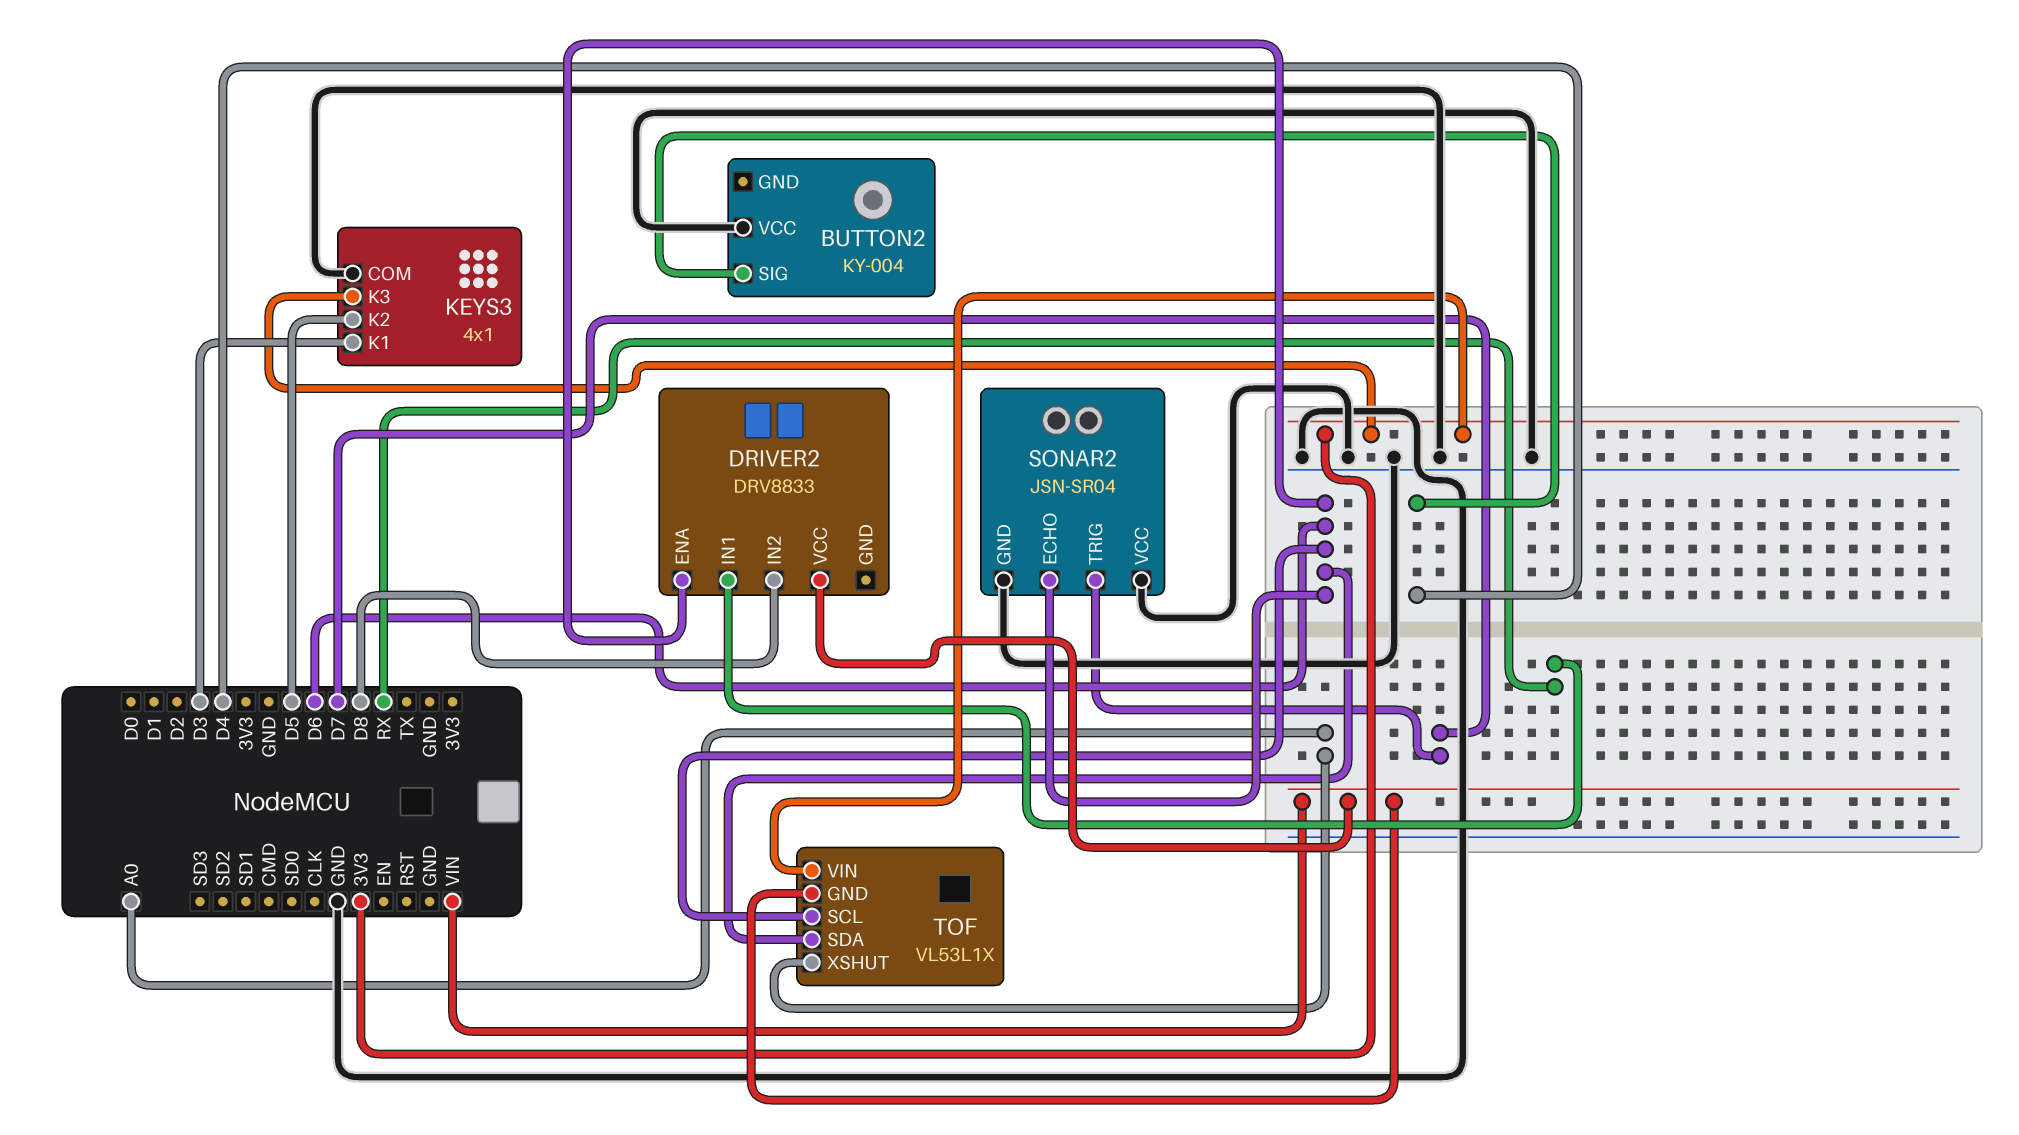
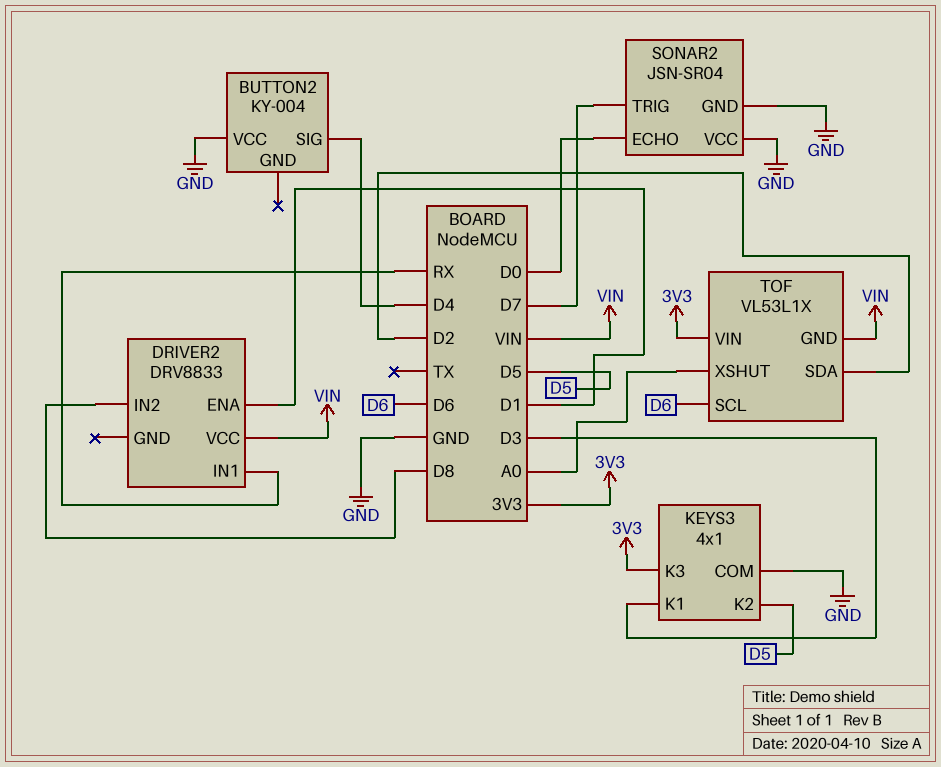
DRIVER2 pin ENA: D6 -> D1
SONAR2 pin ECHO: D6 -> D0
TOF pin SDA: D6 -> D2

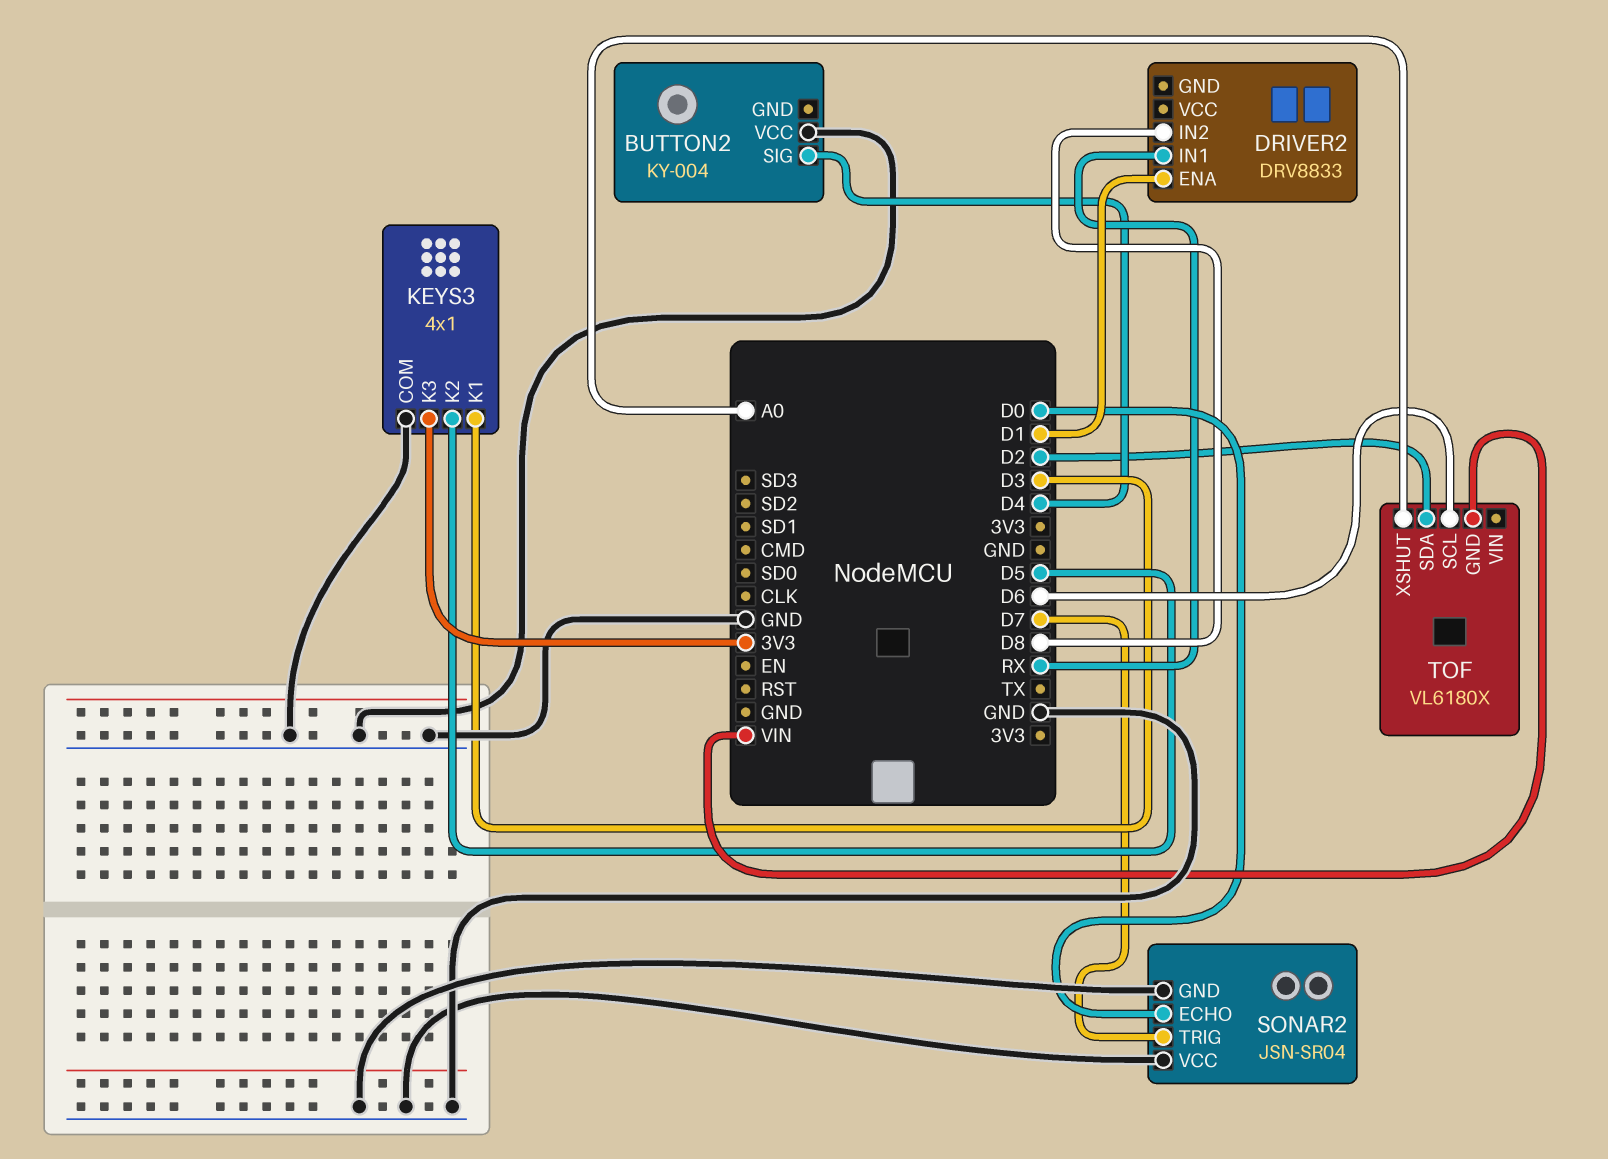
DRIVER2 pin VCC: VIN -> none
TOF: VL53L1X -> VL6180X
TOF pin VIN: 3V3 -> none

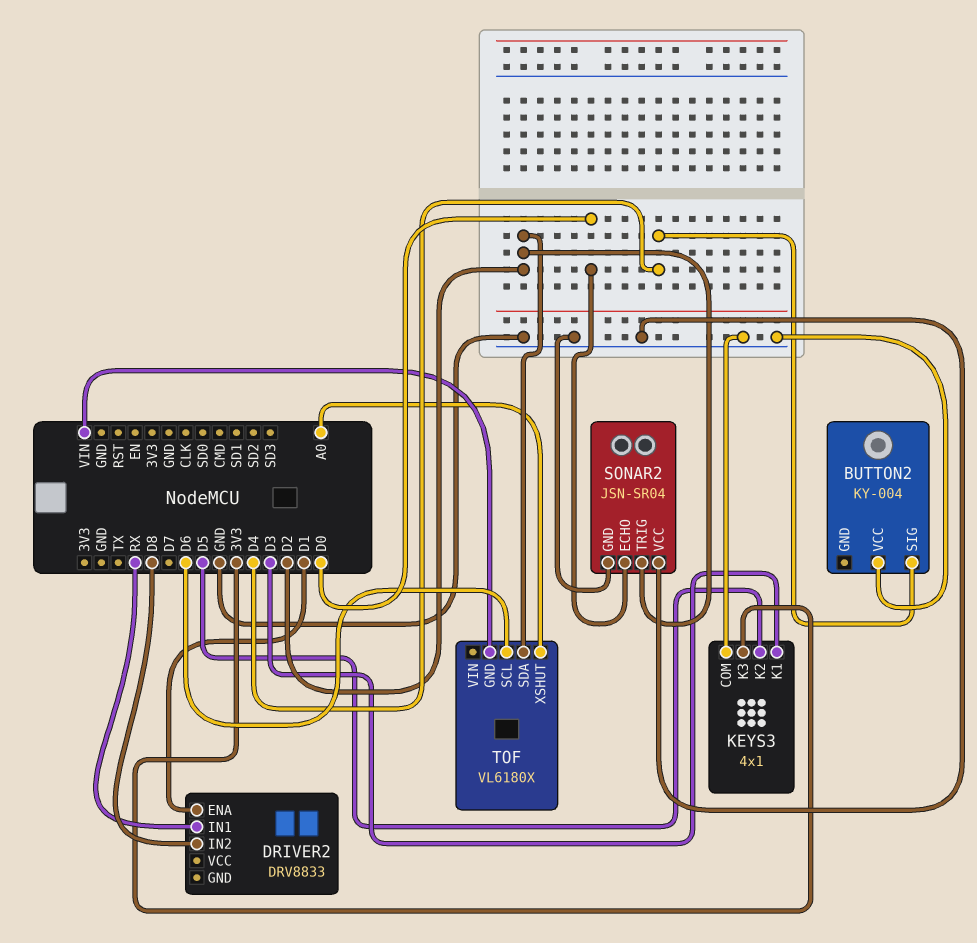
SONAR2 pin TRIG: D7 -> D2

